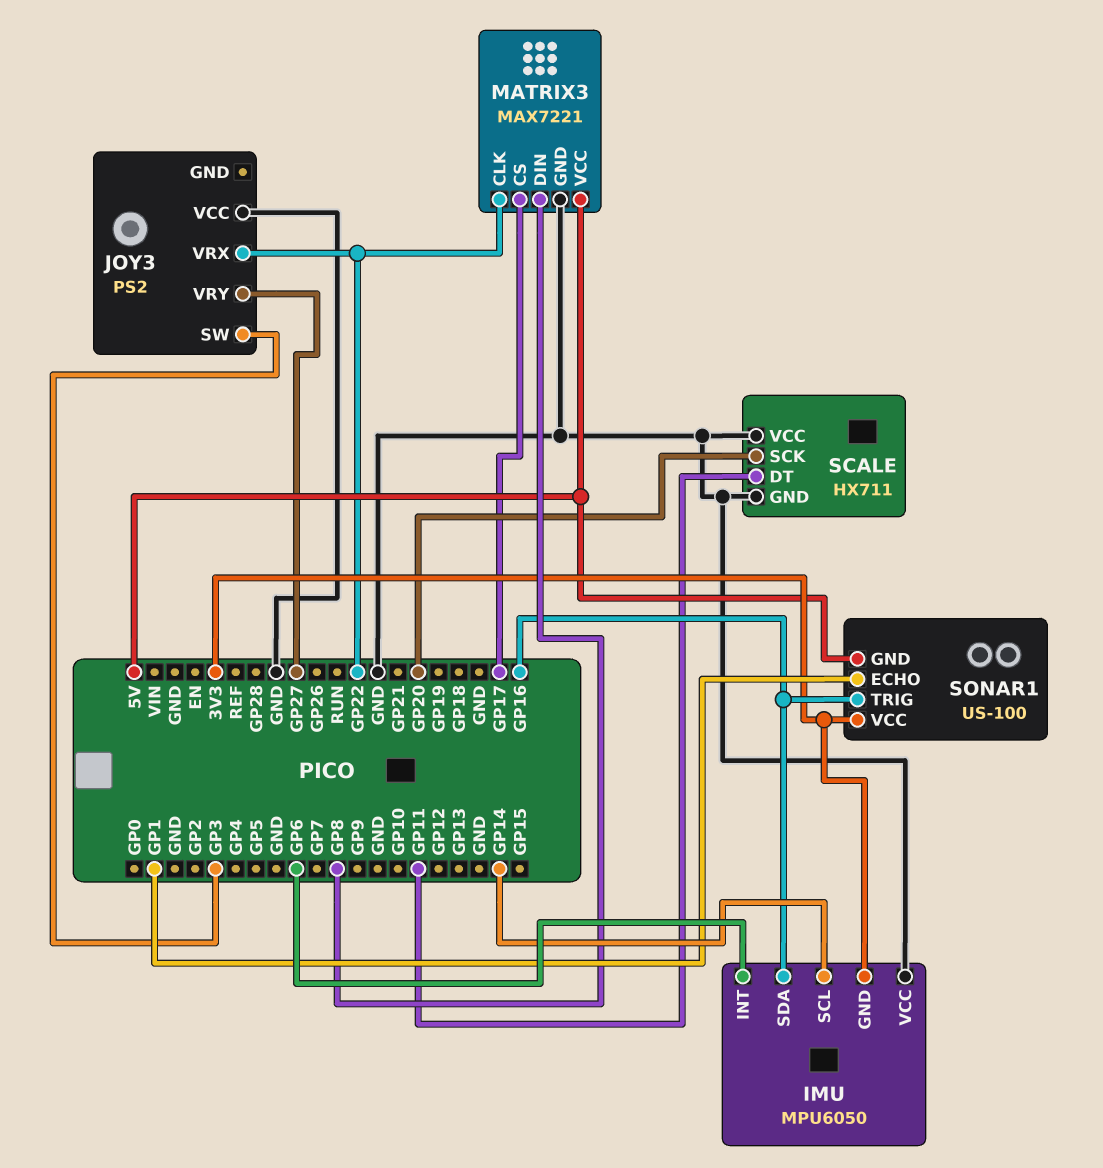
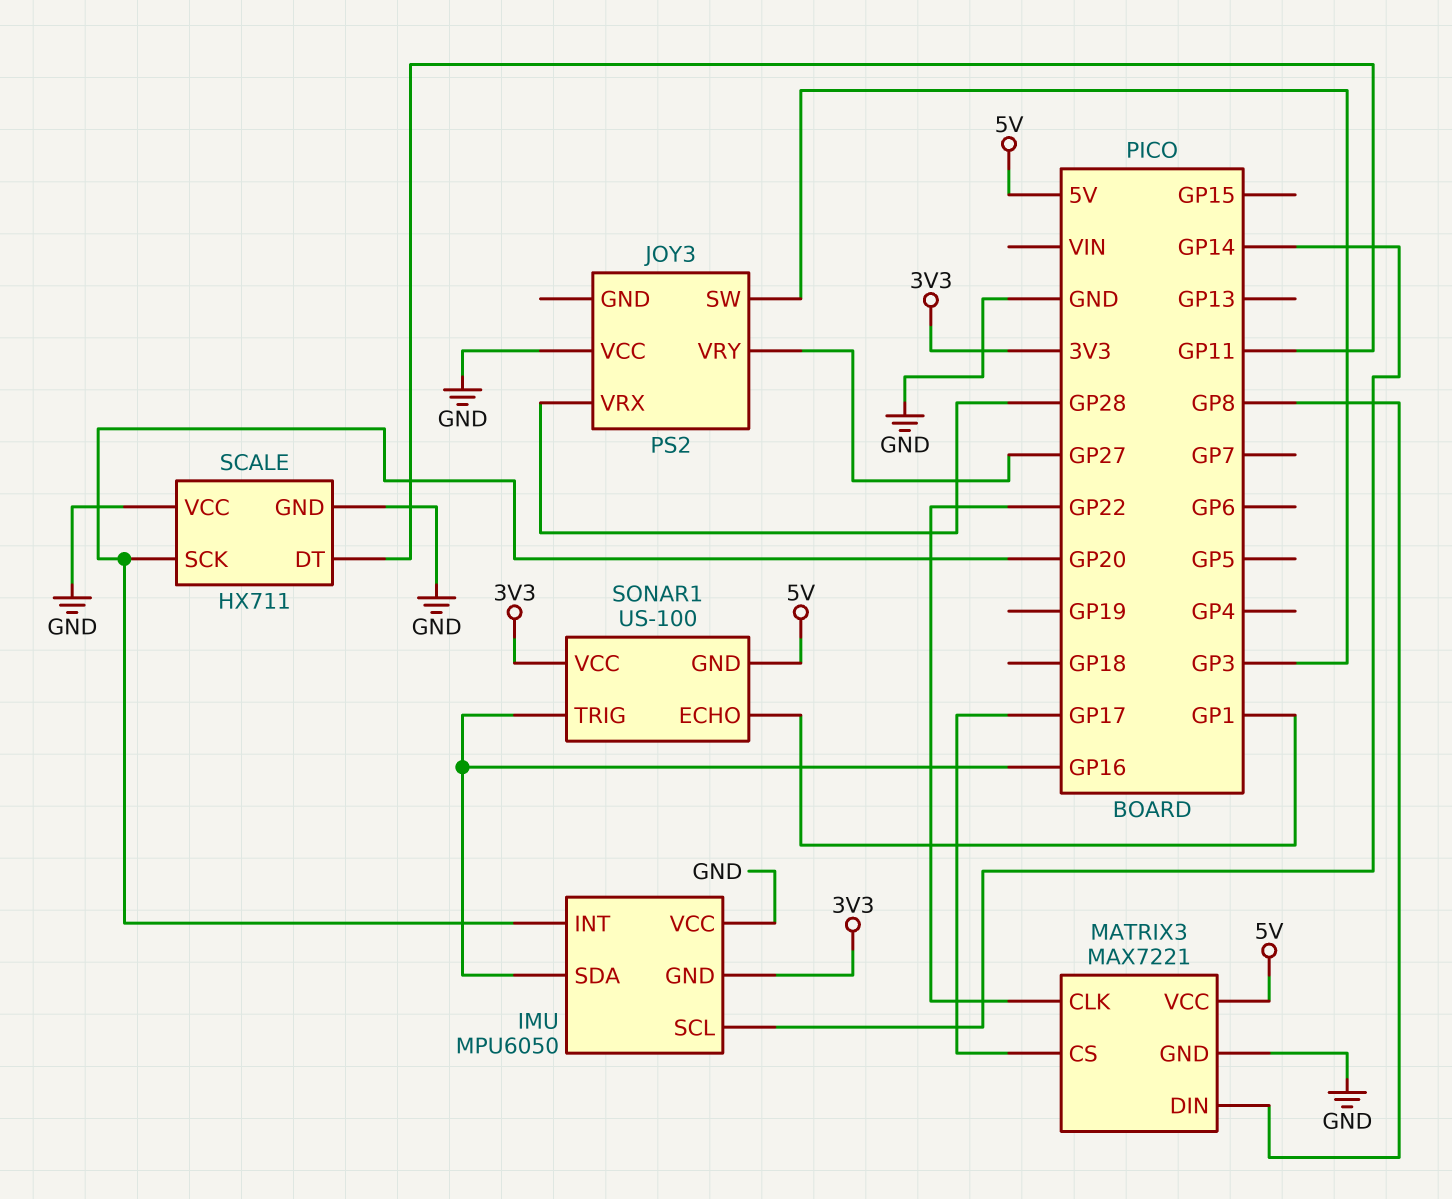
IMU pin INT: GP6 -> GP20
JOY3 pin VRX: GP22 -> GP28

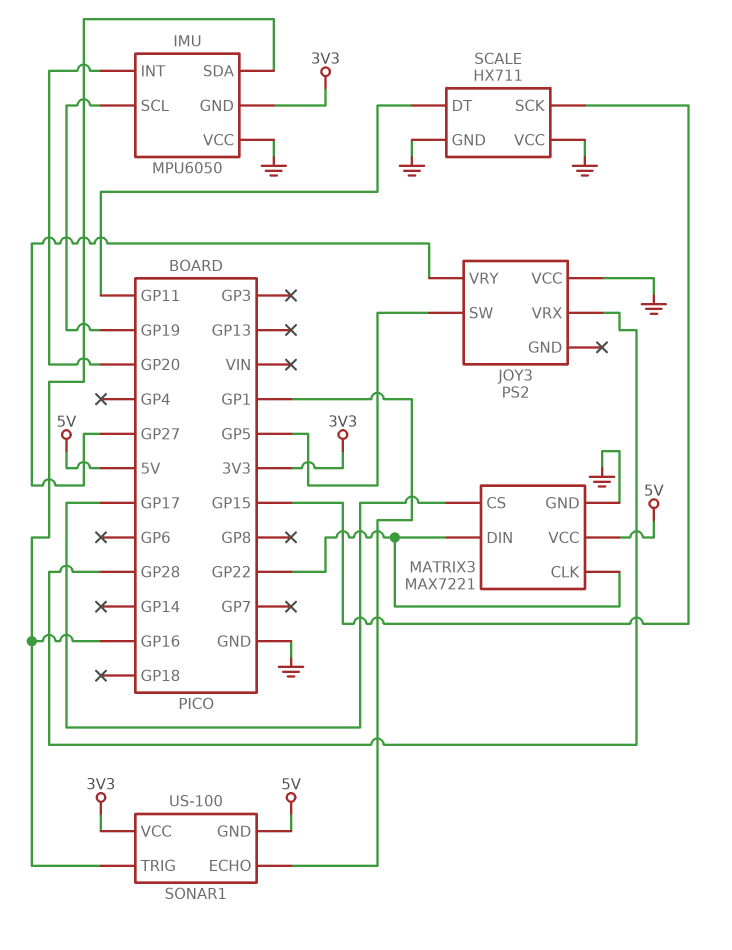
IMU pin SCL: GP14 -> GP19
JOY3 pin SW: GP3 -> GP5
MATRIX3 pin DIN: GP8 -> GP22
SCALE pin SCK: GP20 -> GP15

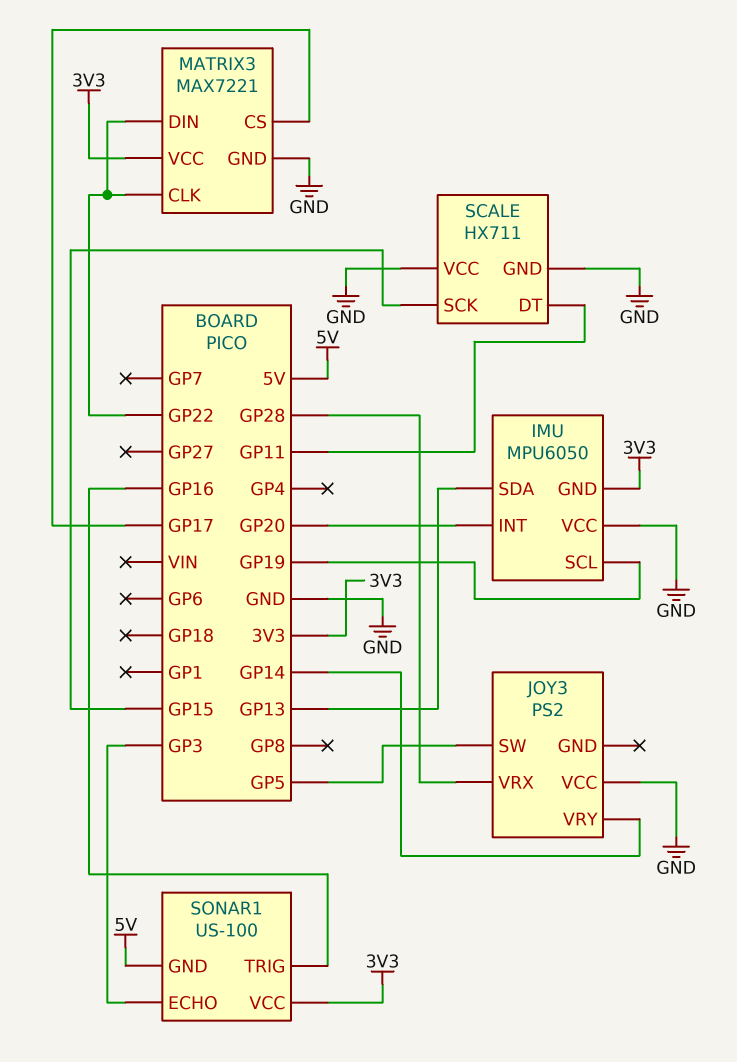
IMU pin SDA: GP16 -> GP13
JOY3 pin VRY: GP27 -> GP14
MATRIX3 pin VCC: 5V -> 3V3
SONAR1 pin ECHO: GP1 -> GP3

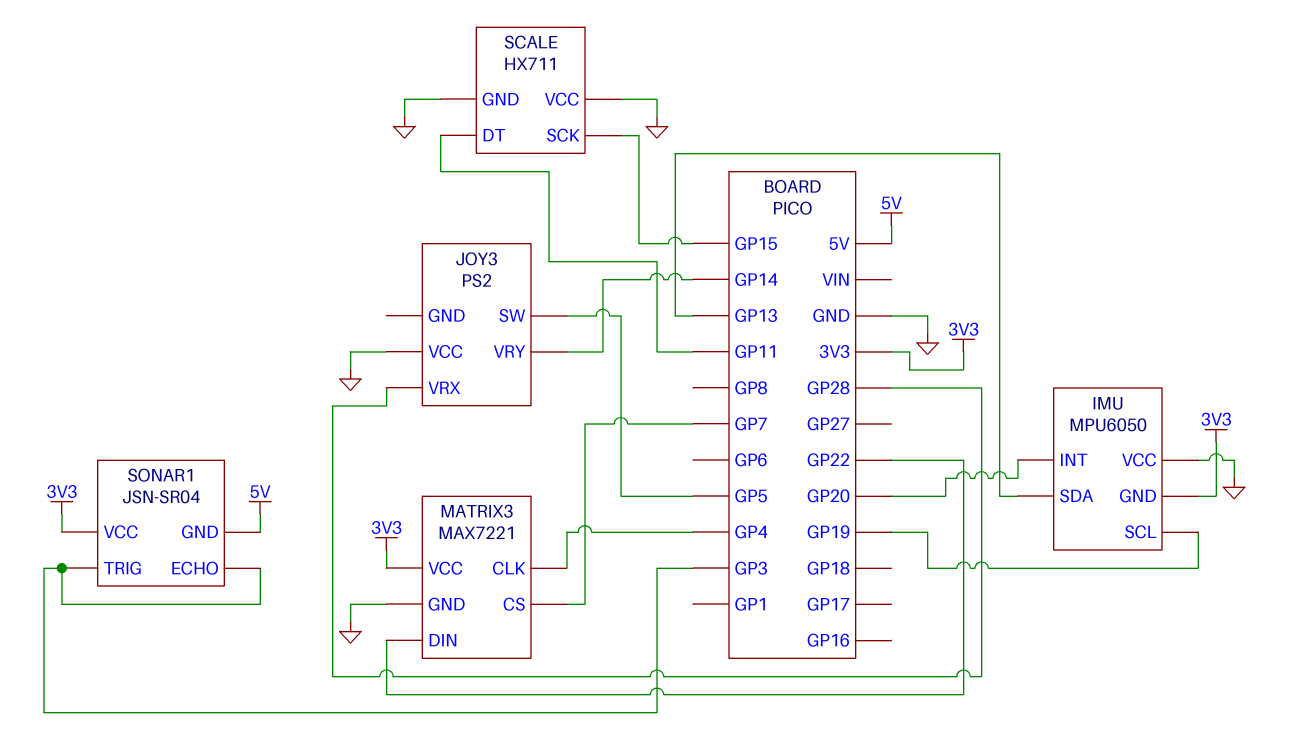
MATRIX3 pin CLK: GP22 -> GP4
MATRIX3 pin CS: GP17 -> GP7
SONAR1: US-100 -> JSN-SR04
SONAR1 pin TRIG: GP16 -> GP3

